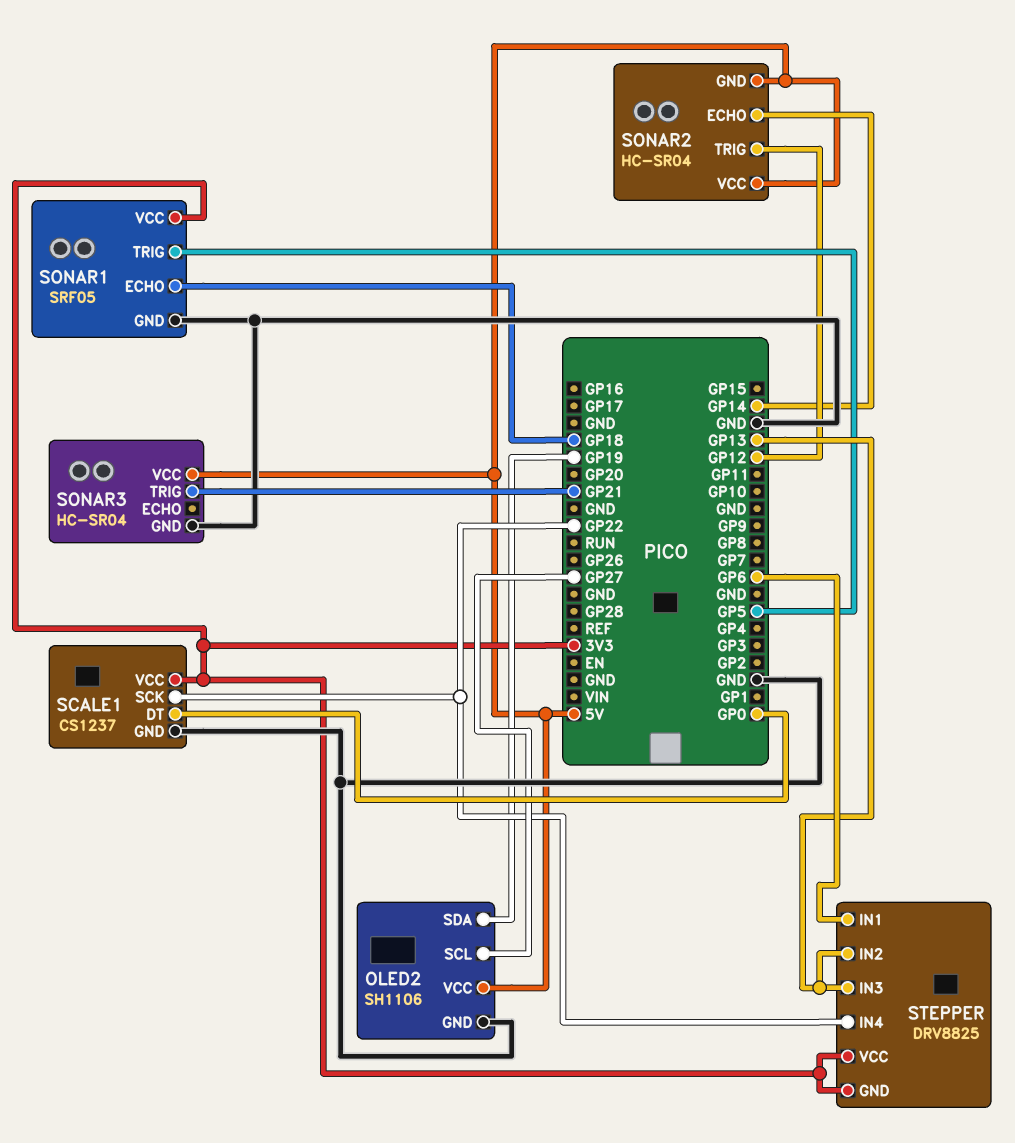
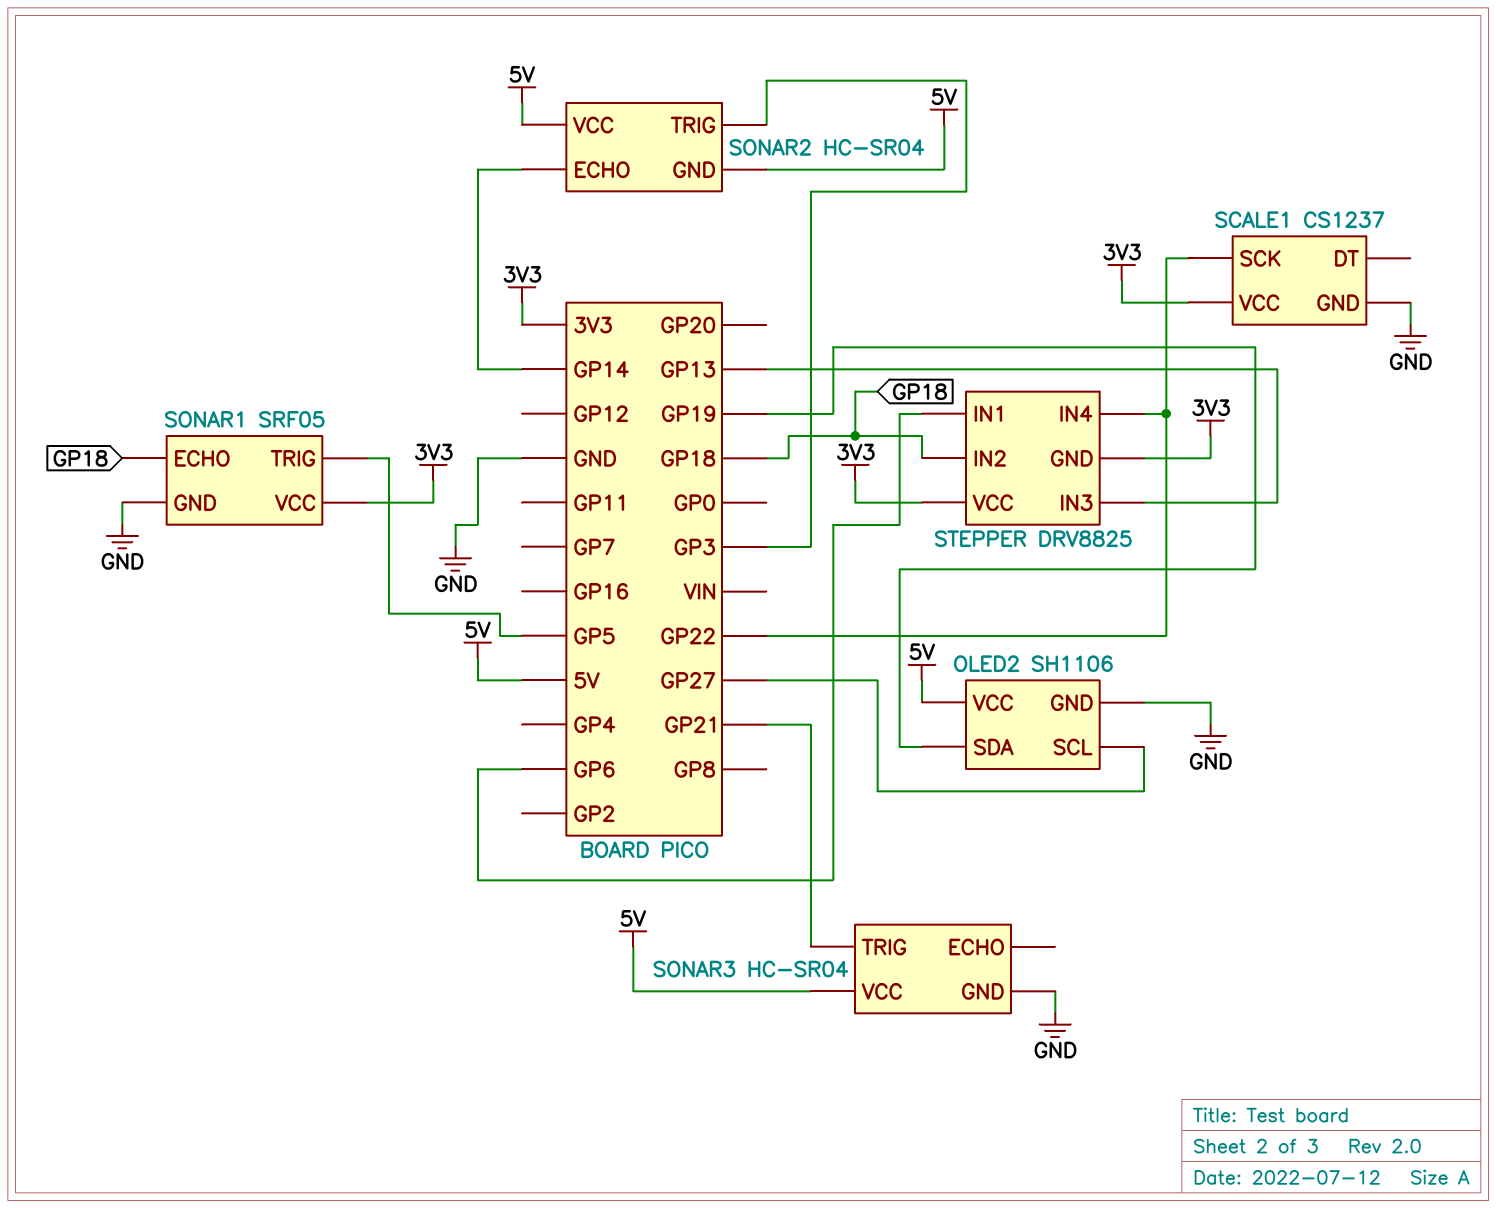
SCALE1 pin DT: GP0 -> none
SONAR2 pin TRIG: GP12 -> GP3
STEPPER pin IN2: GP13 -> GP18

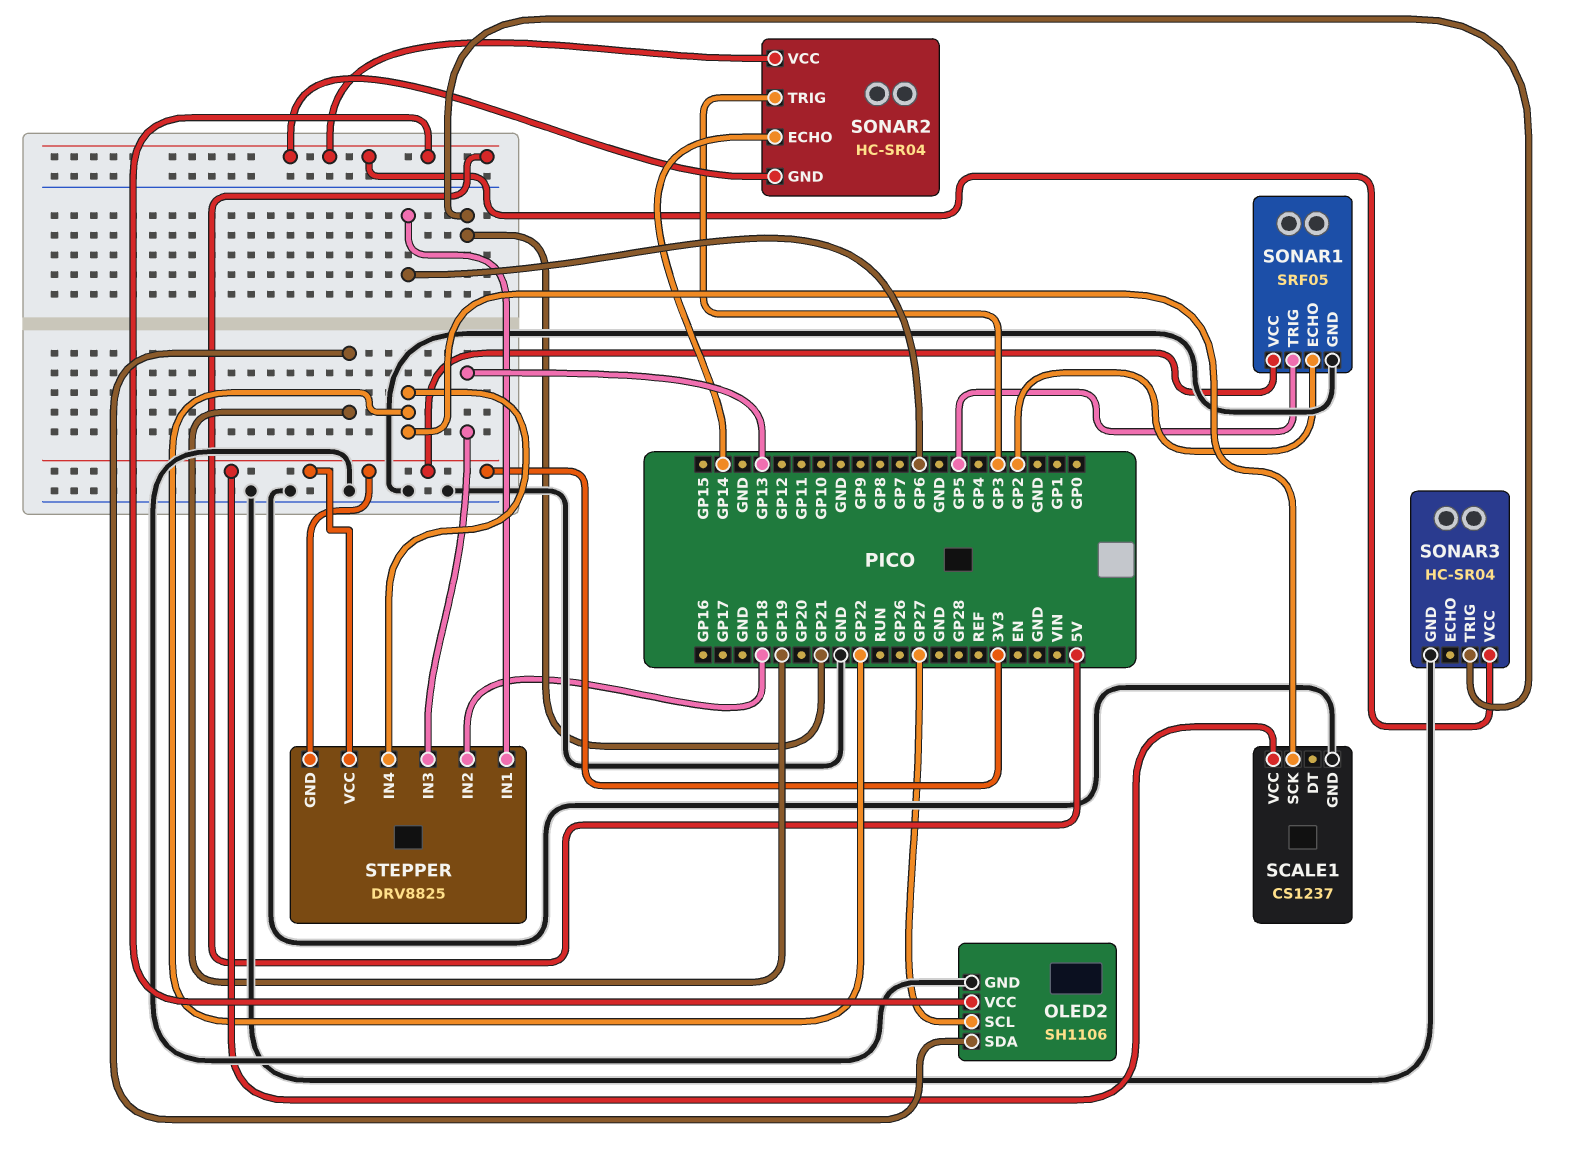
SONAR1 pin ECHO: GP18 -> GP2

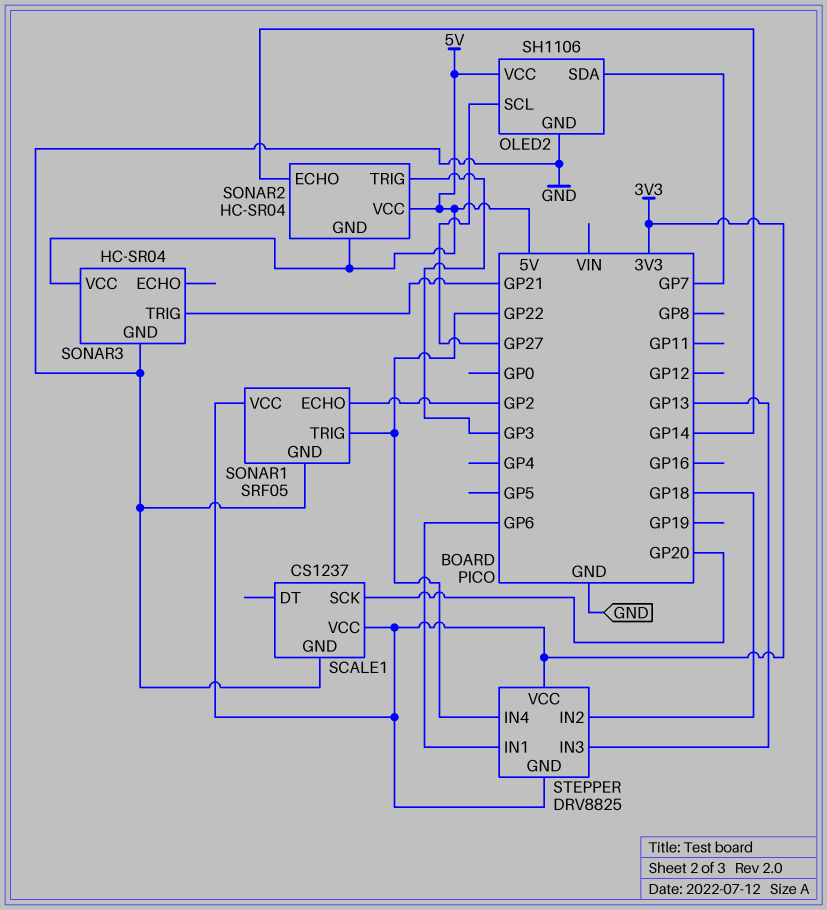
OLED2 pin SDA: GP19 -> GP7
SCALE1 pin SCK: GP22 -> GP20
SONAR1 pin TRIG: GP5 -> GP22

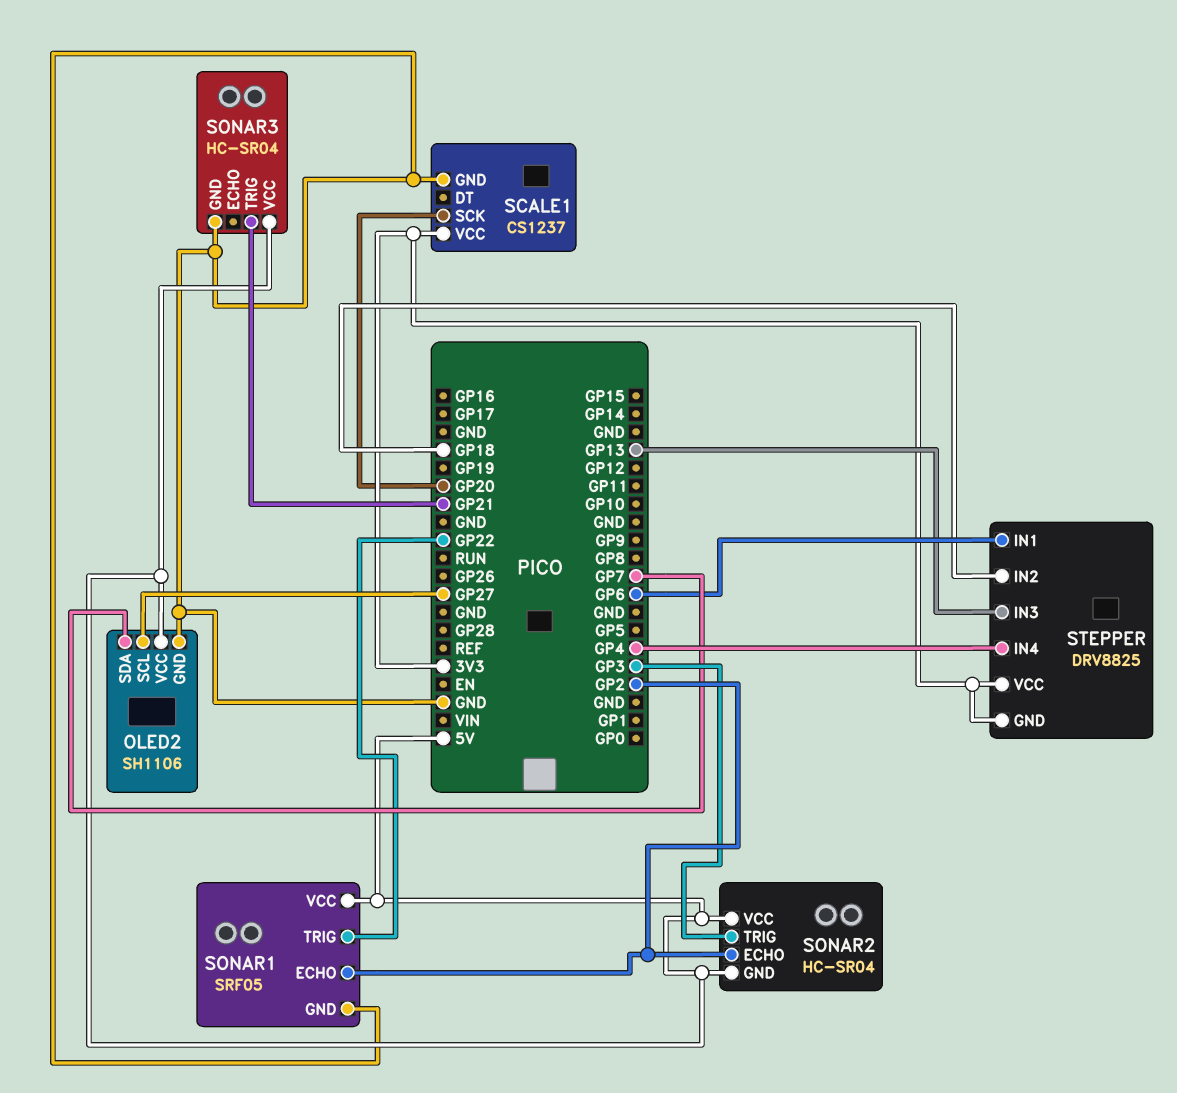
SONAR1 pin VCC: 3V3 -> 5V
SONAR2 pin ECHO: GP14 -> GP2
STEPPER pin IN4: GP22 -> GP4

